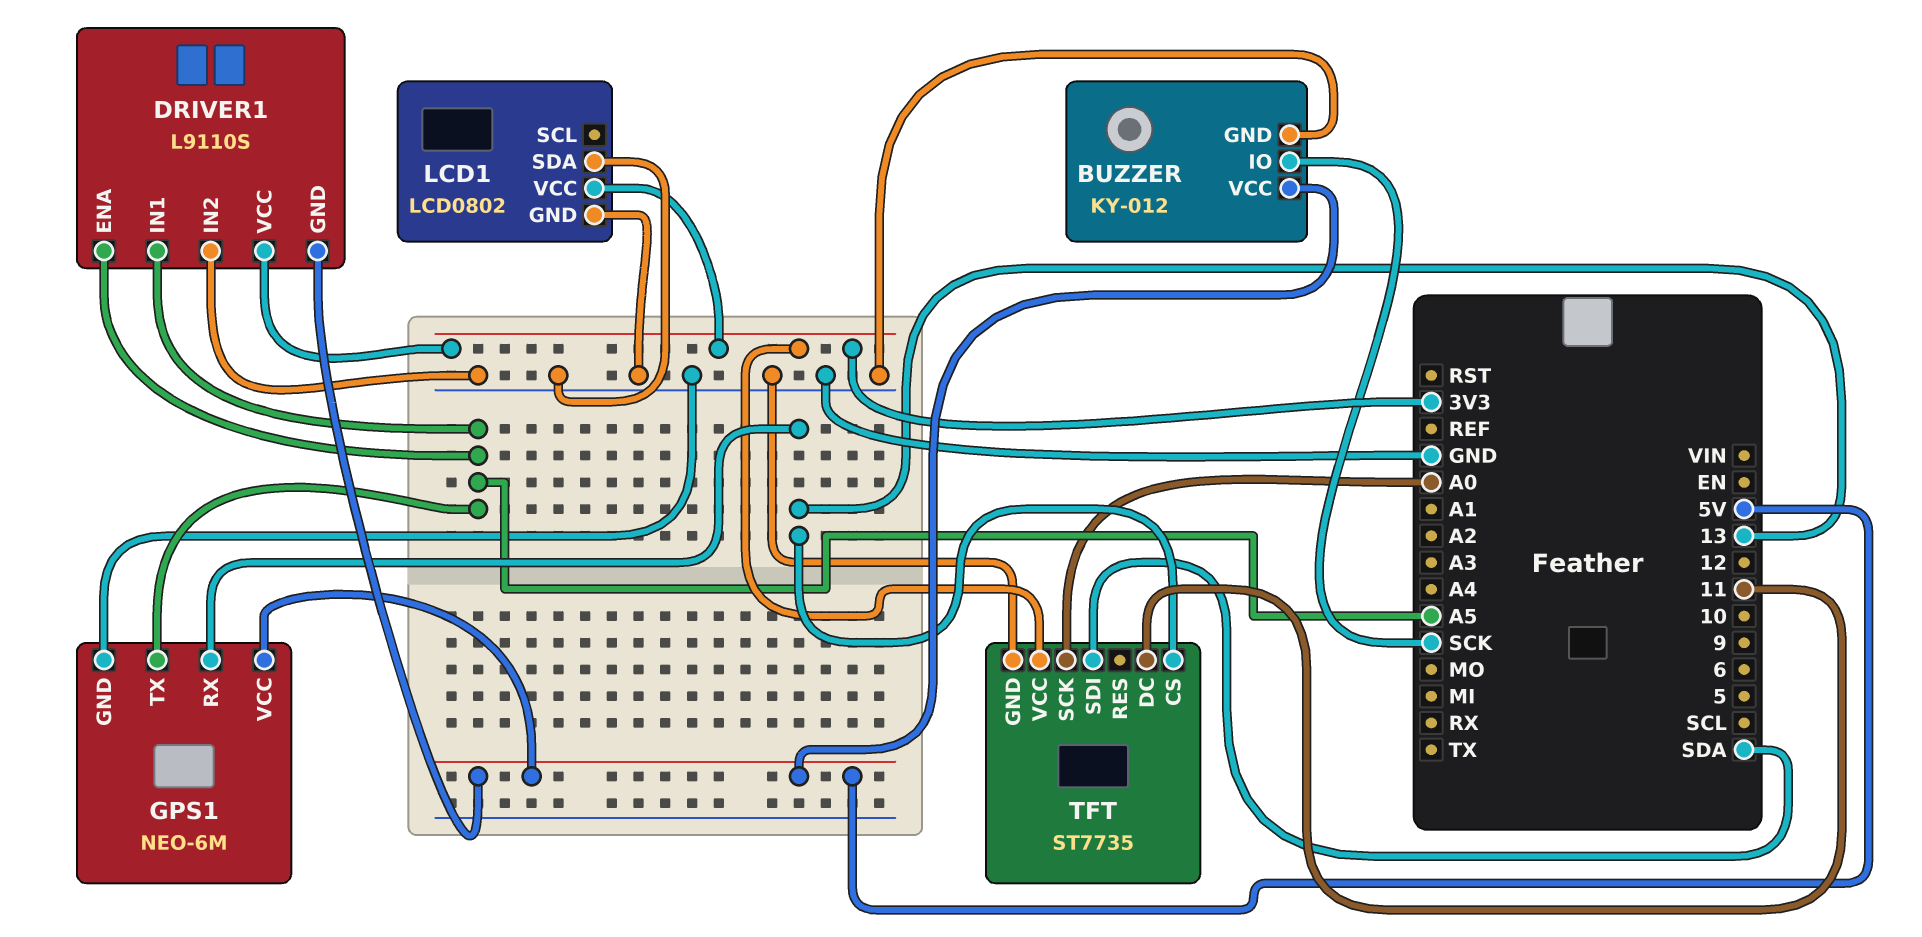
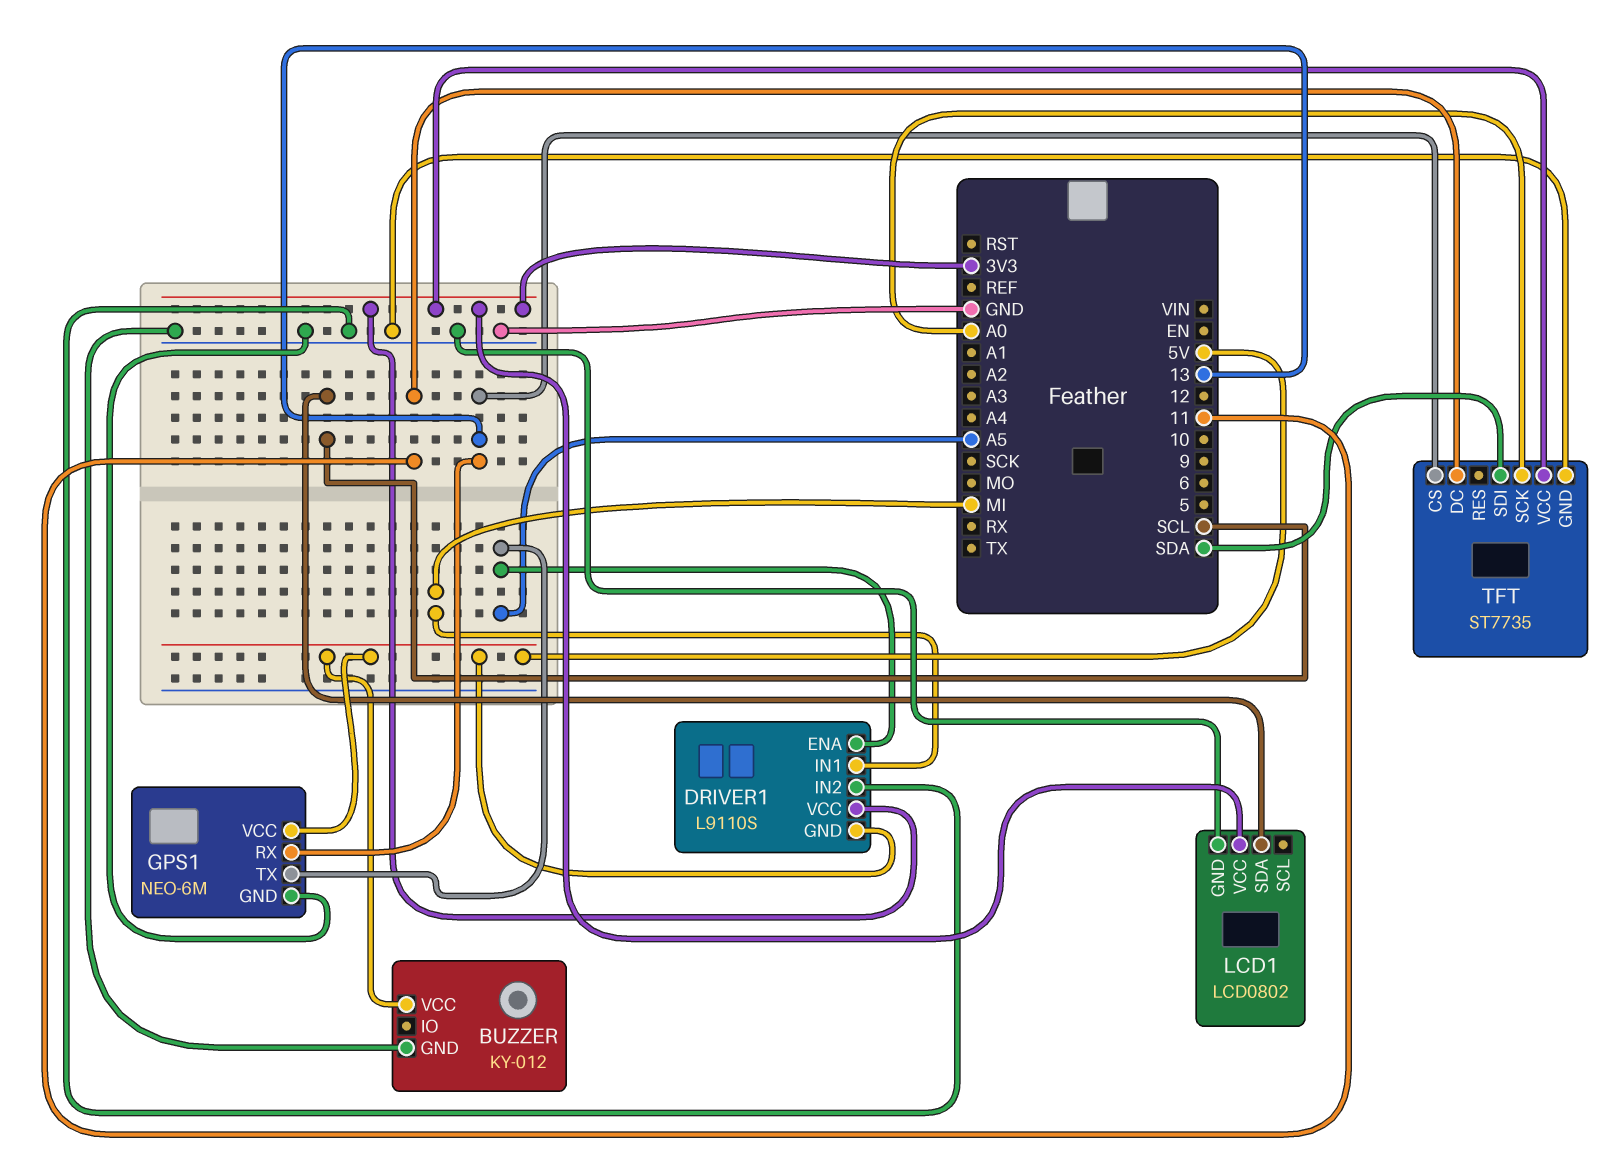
BUZZER pin IO: SCK -> none
DRIVER1 pin IN1: A5 -> MI
LCD1 pin SDA: GND -> SCL

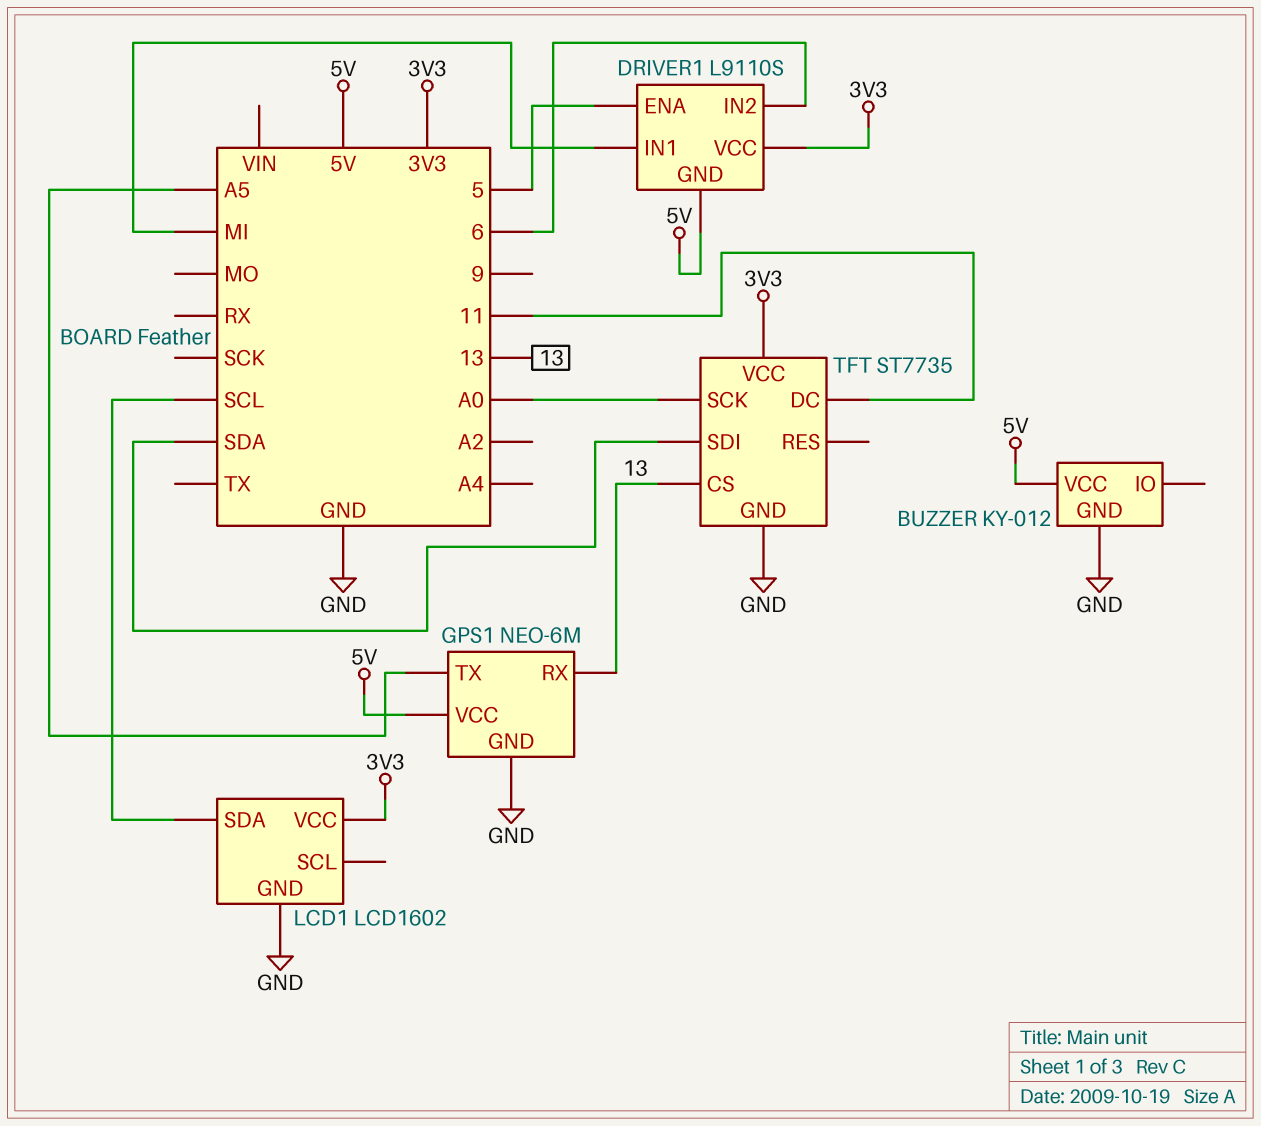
DRIVER1 pin ENA: A5 -> 5
DRIVER1 pin IN2: GND -> 6
LCD1: LCD0802 -> LCD1602

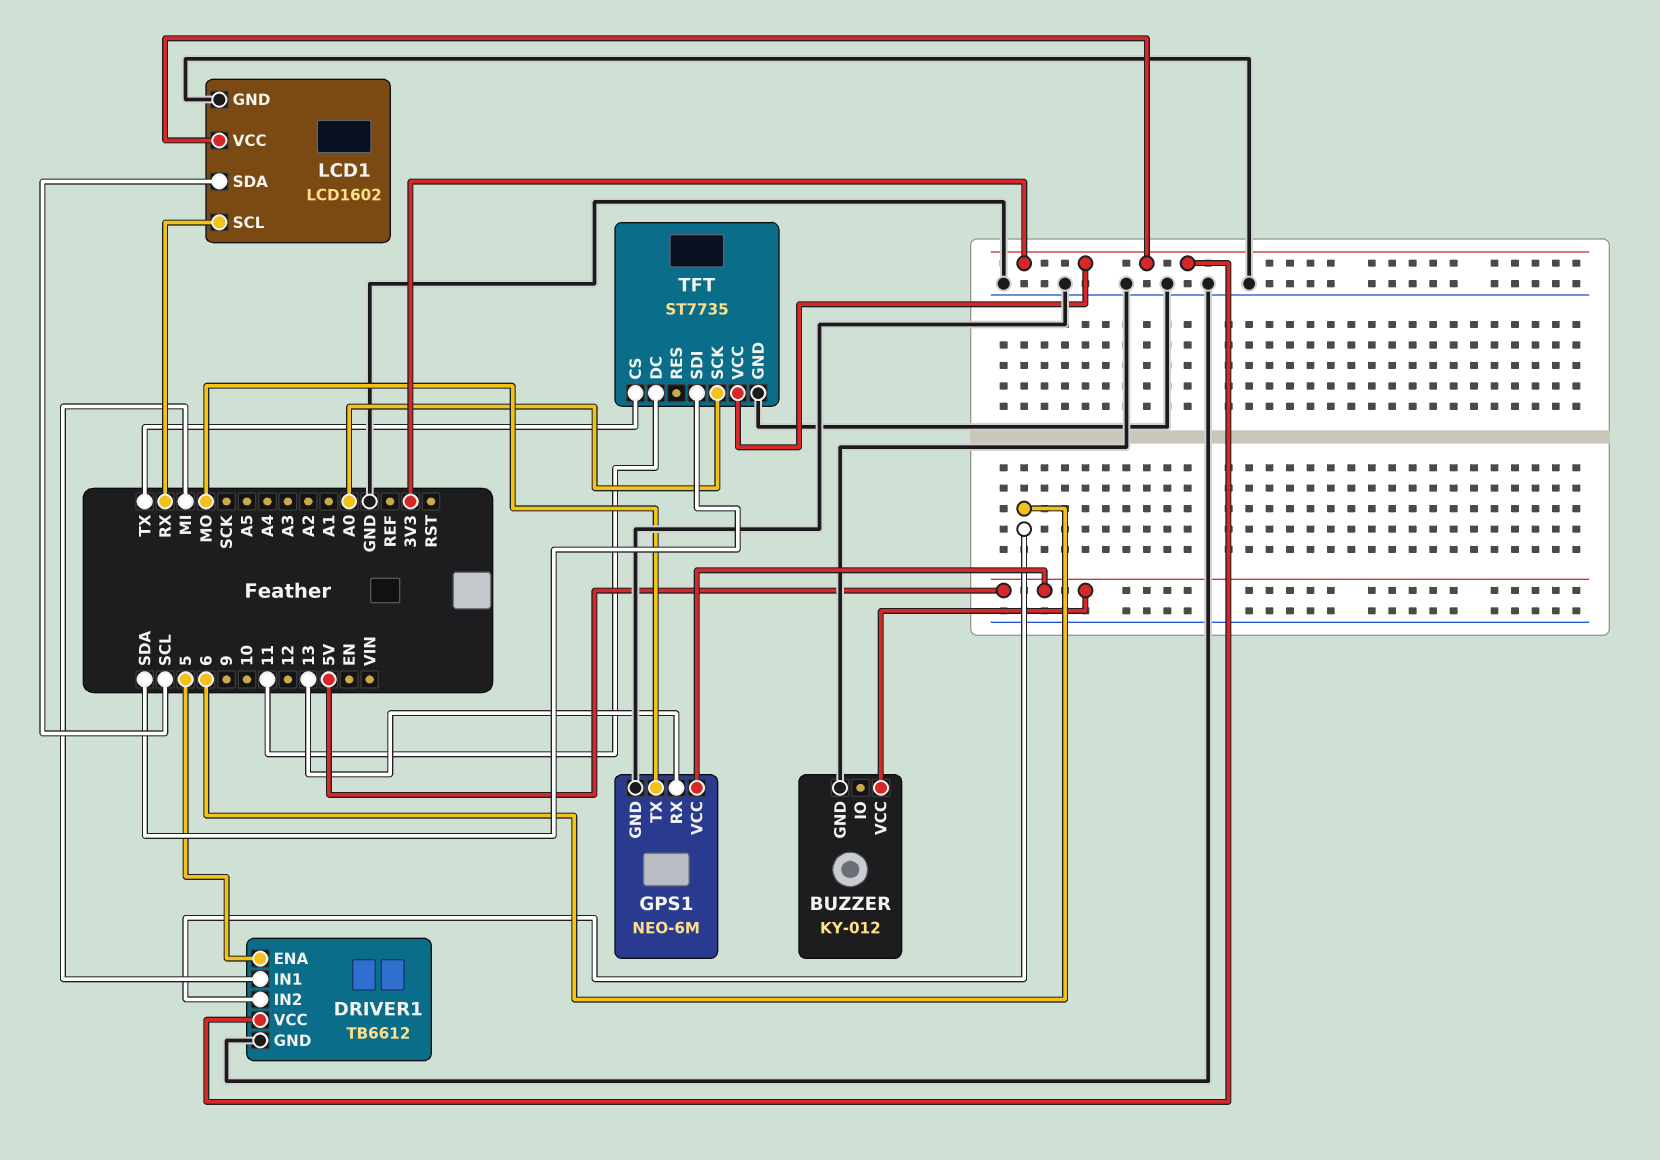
DRIVER1: L9110S -> TB6612
DRIVER1 pin GND: 5V -> GND
GPS1 pin TX: A5 -> MO
LCD1 pin SCL: none -> RX
TFT pin CS: 13 -> TX

